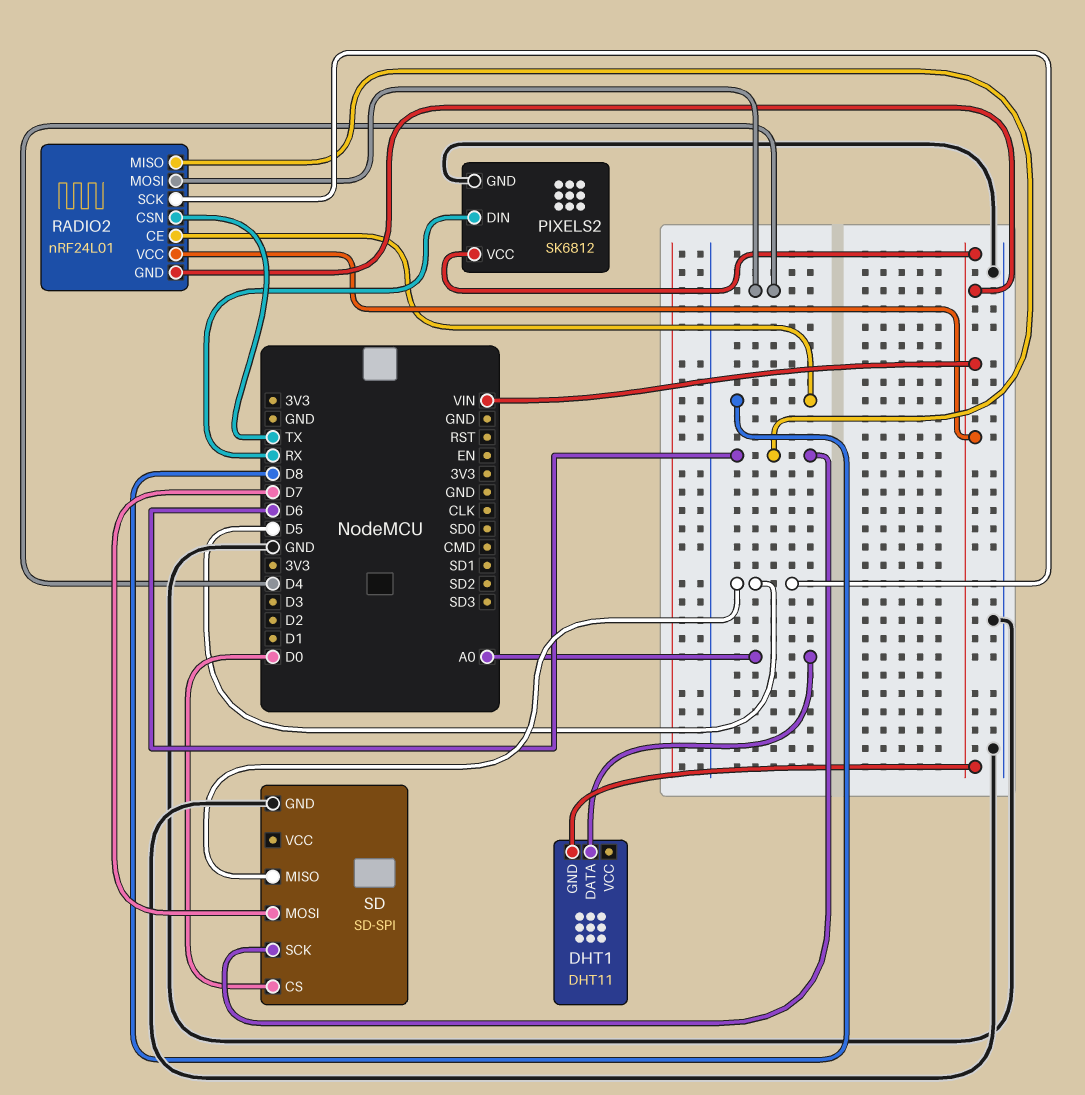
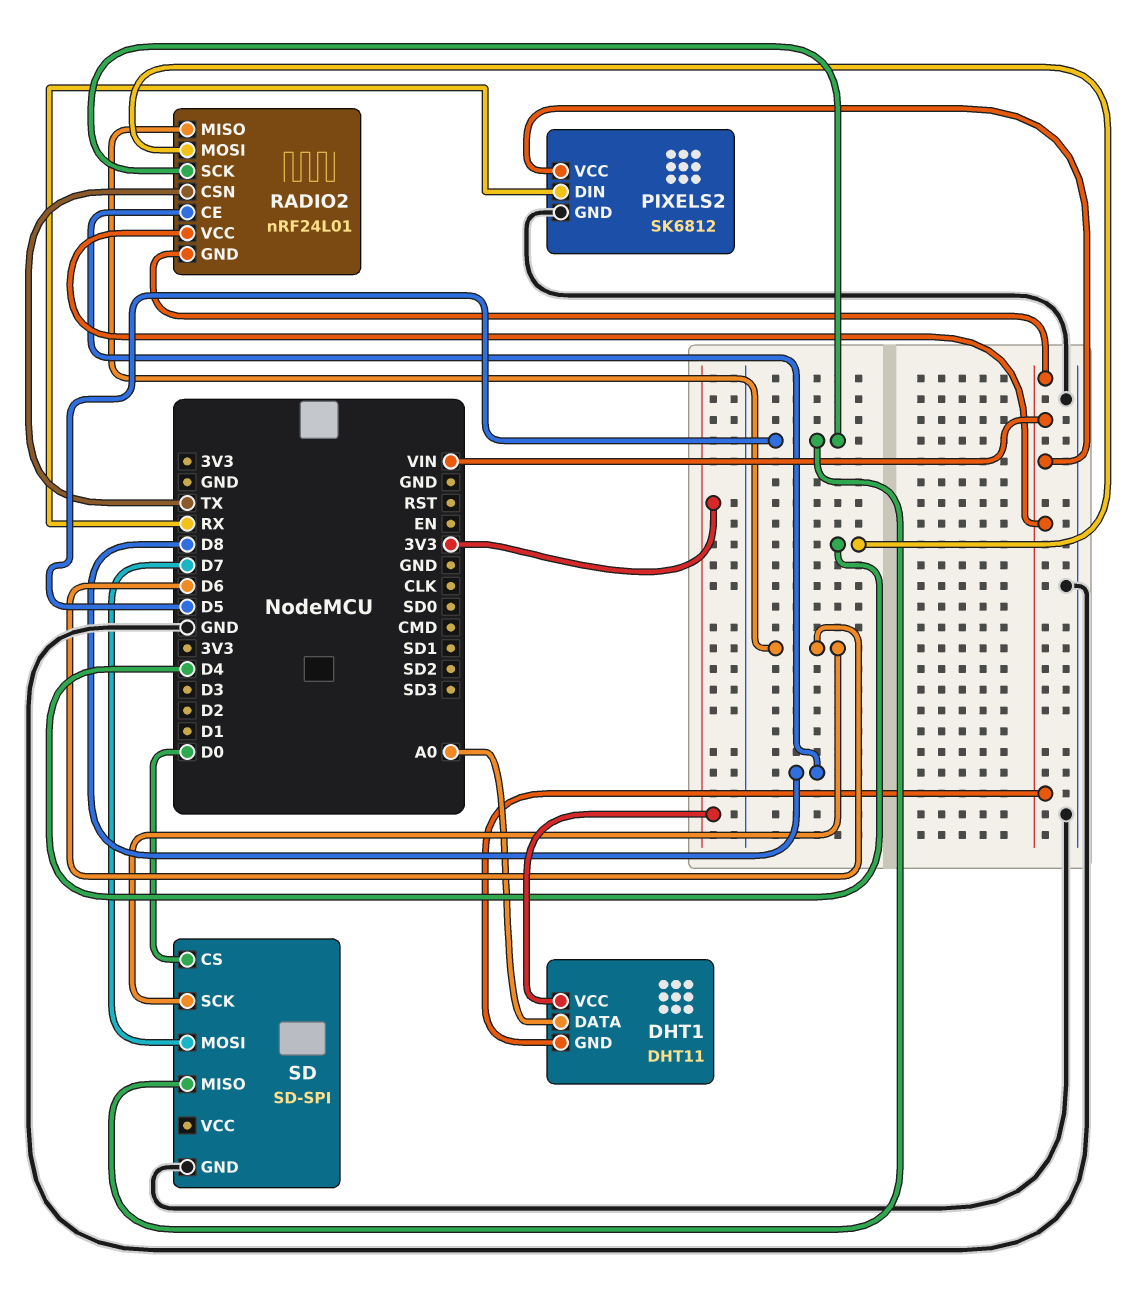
DHT1 pin VCC: none -> 3V3

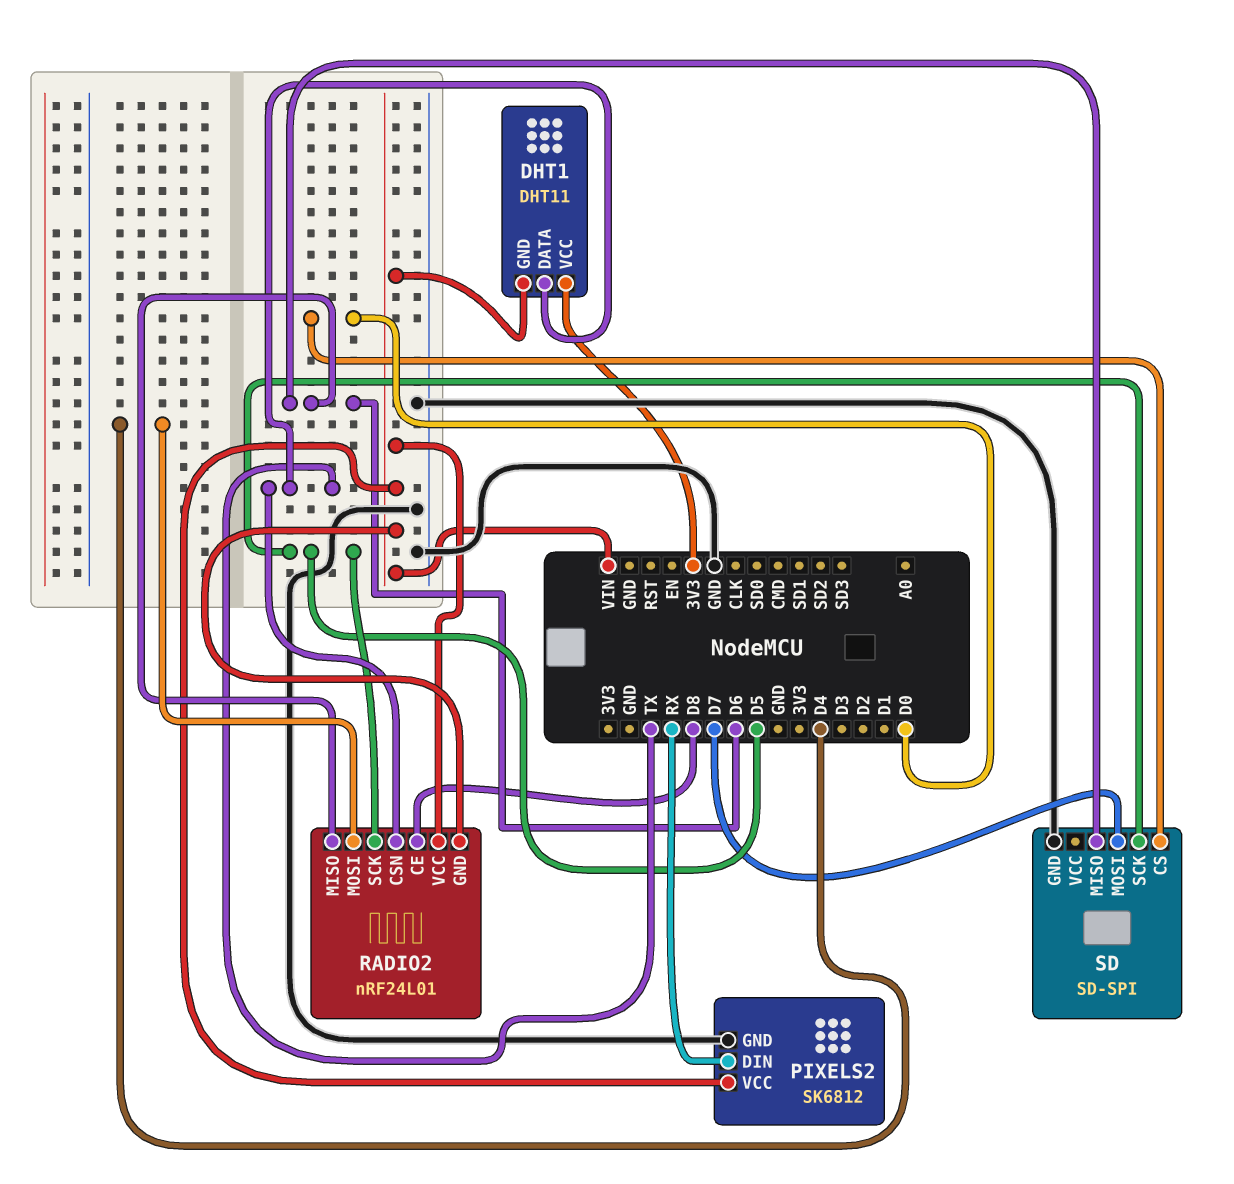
DHT1 pin DATA: A0 -> TX
SD pin MISO: D5 -> D6
SD pin SCK: D6 -> D5

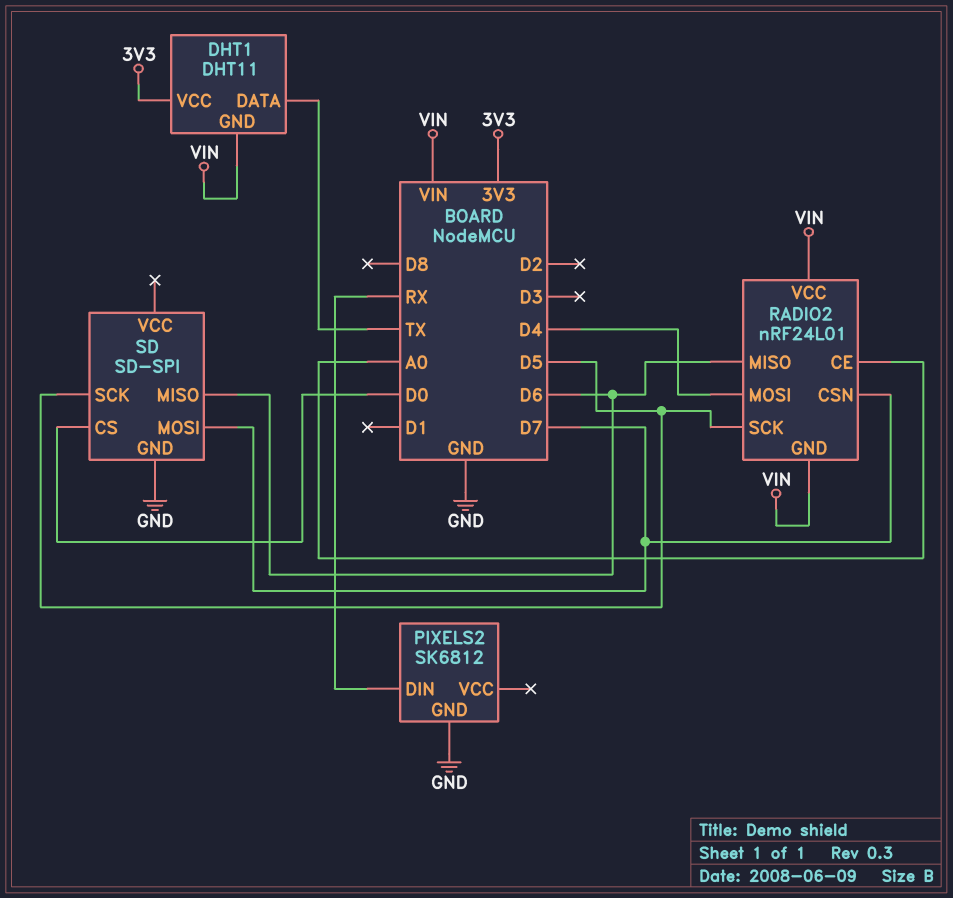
PIXELS2 pin VCC: VIN -> none
RADIO2 pin CE: D8 -> A0
RADIO2 pin CSN: TX -> D7

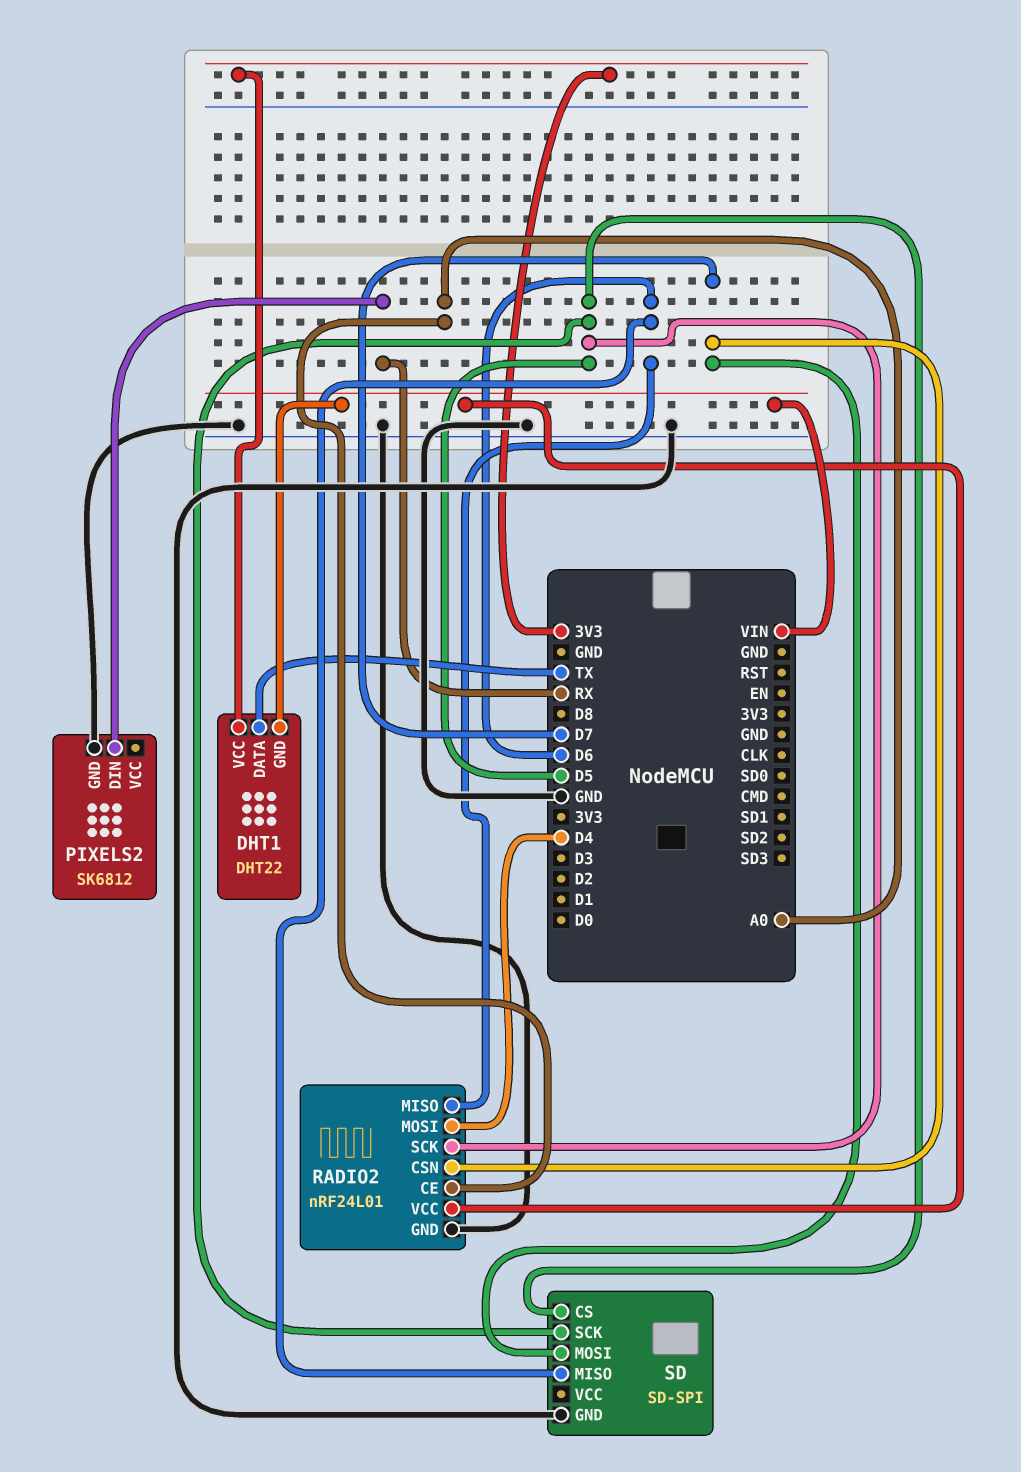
DHT1: DHT11 -> DHT22
RADIO2 pin GND: VIN -> GND
SD pin CS: D0 -> D5

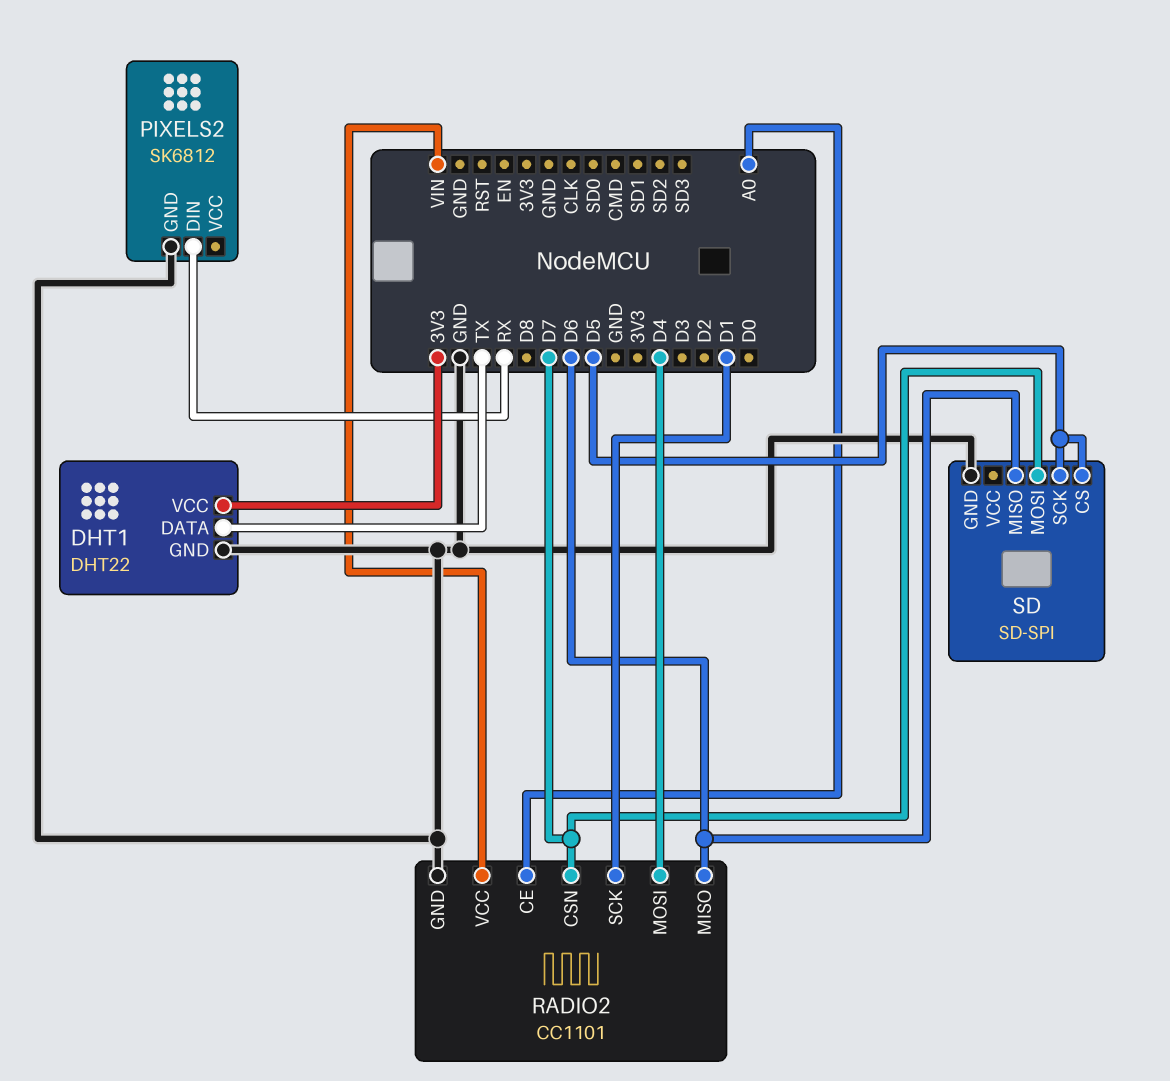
DHT1 pin GND: VIN -> GND
RADIO2: nRF24L01 -> CC1101
RADIO2 pin SCK: D5 -> D1

